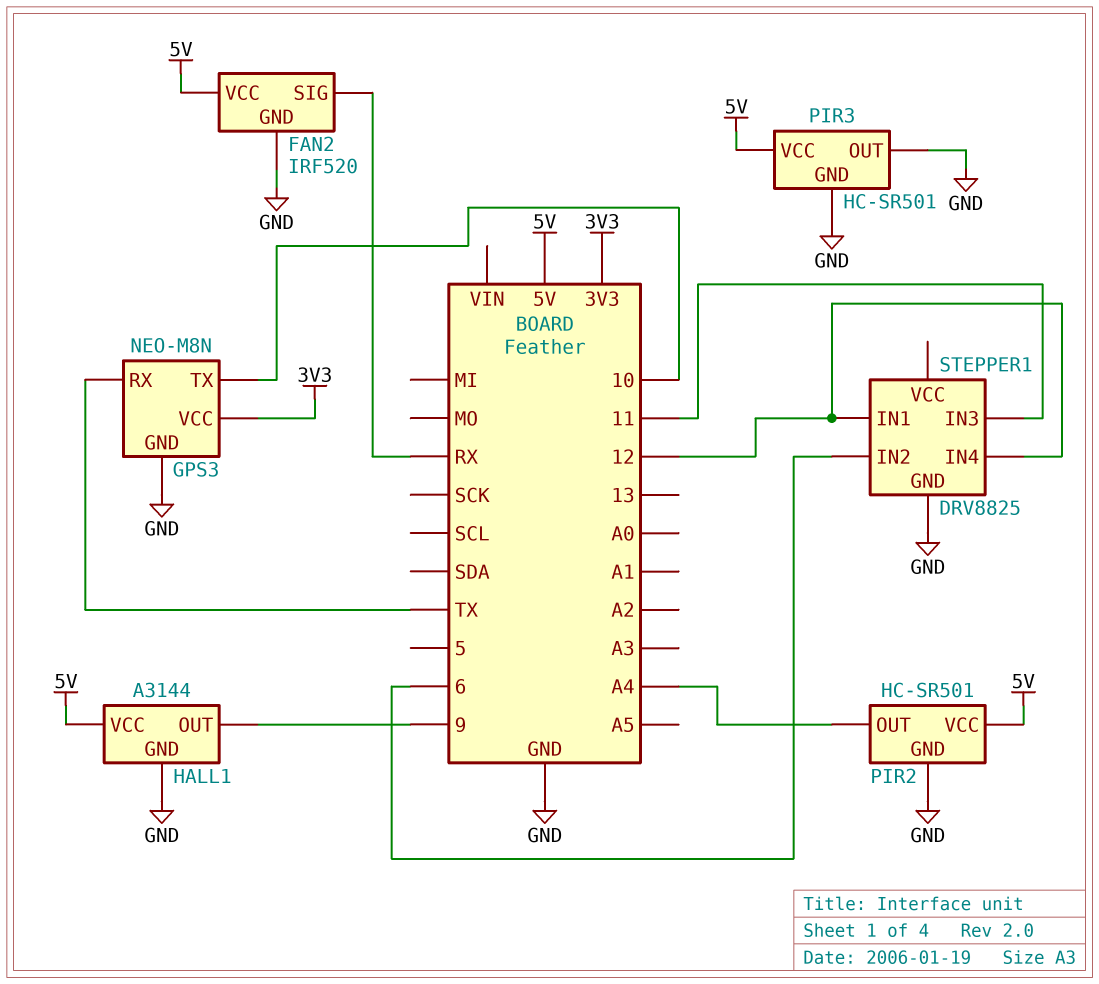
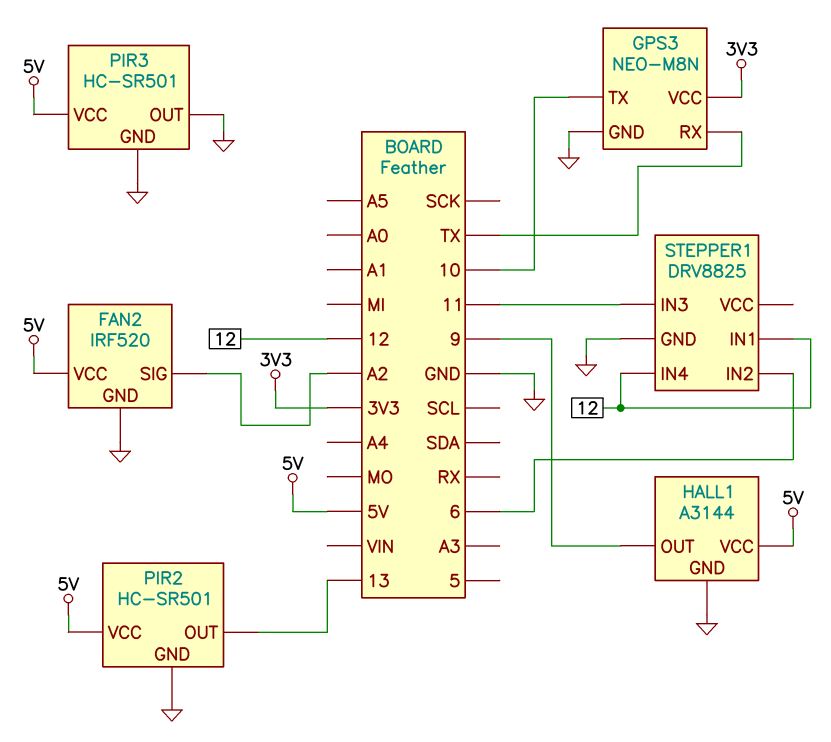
FAN2 pin SIG: RX -> A2
PIR2 pin OUT: A4 -> 13

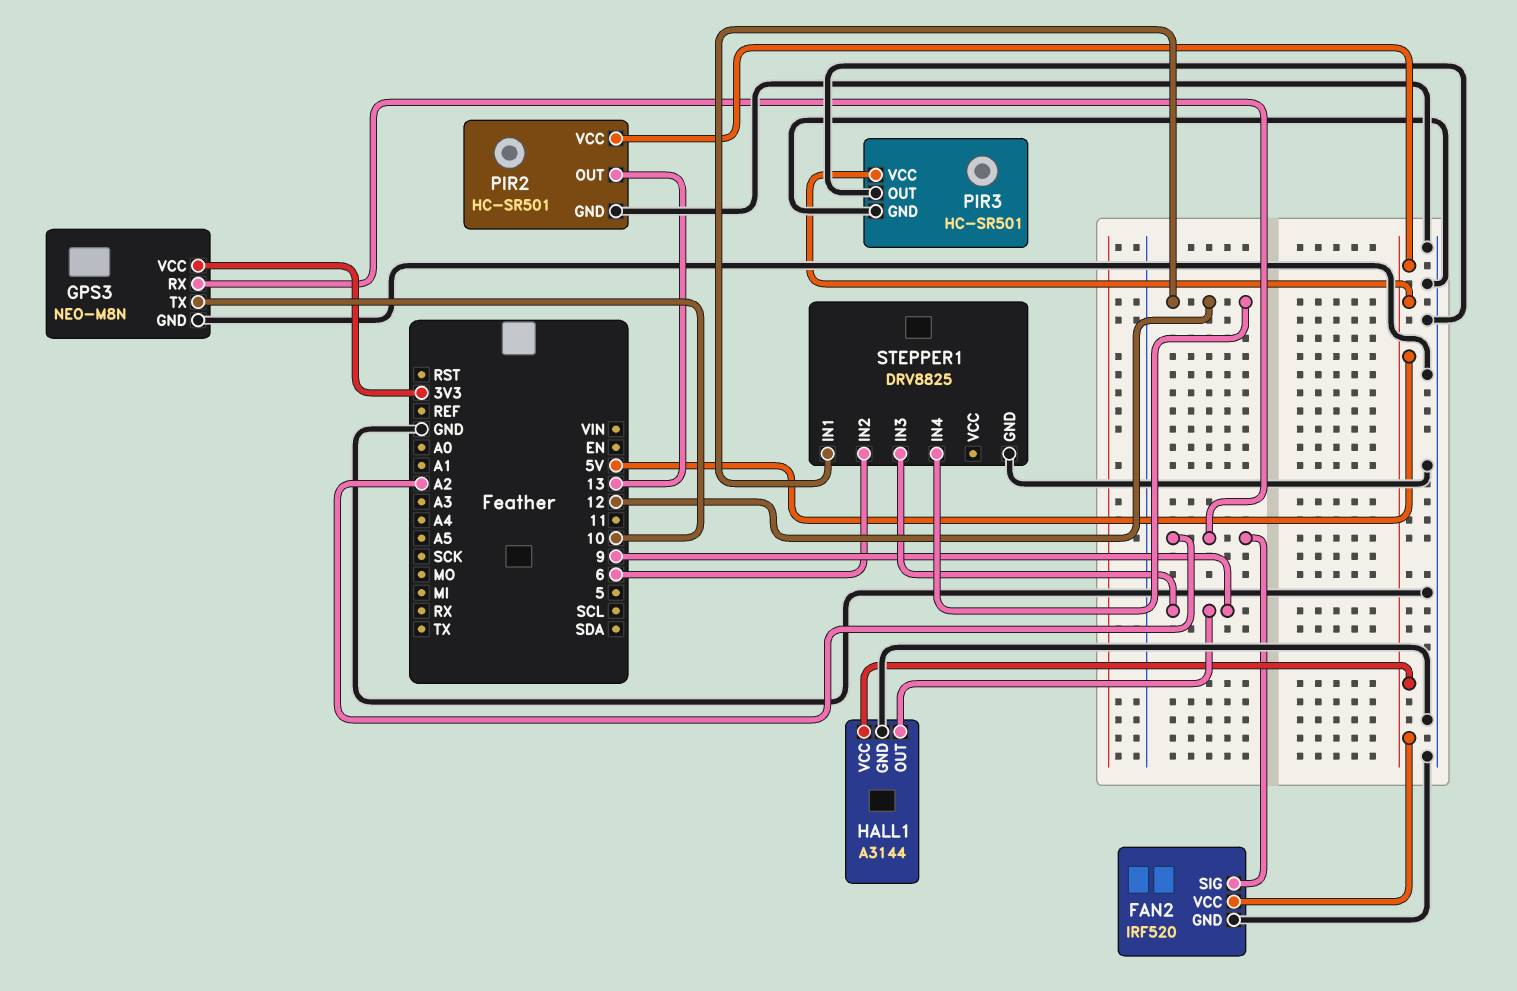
GPS3 pin RX: TX -> A2
STEPPER1 pin IN3: 11 -> 9

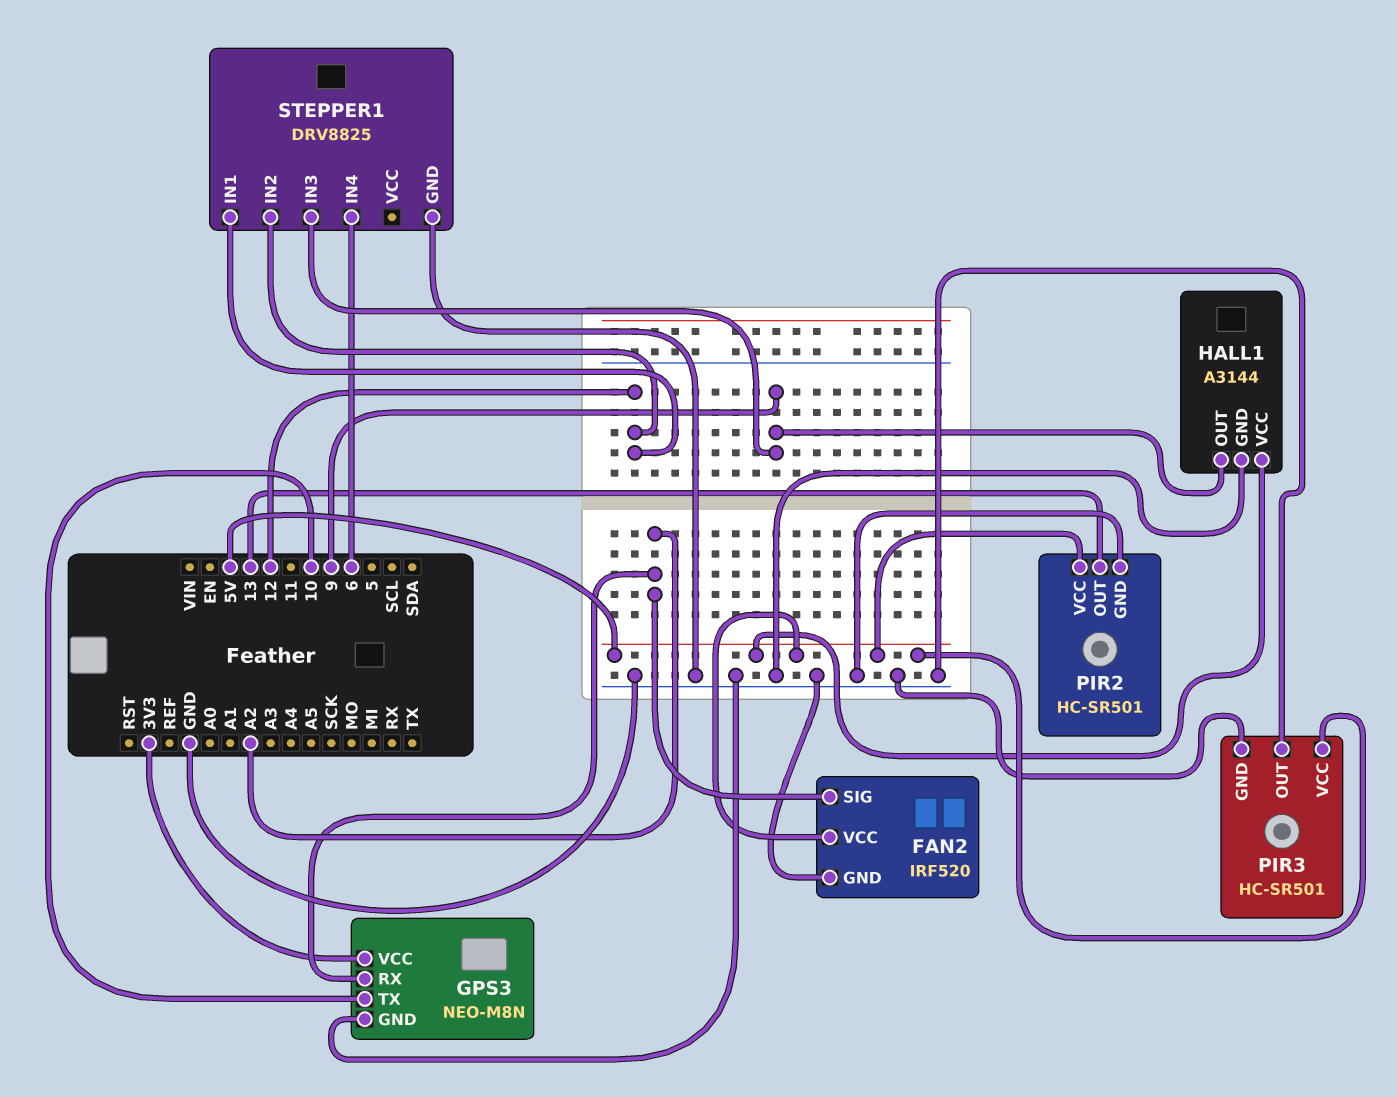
STEPPER1 pin IN2: 6 -> 12
STEPPER1 pin IN4: 12 -> 6

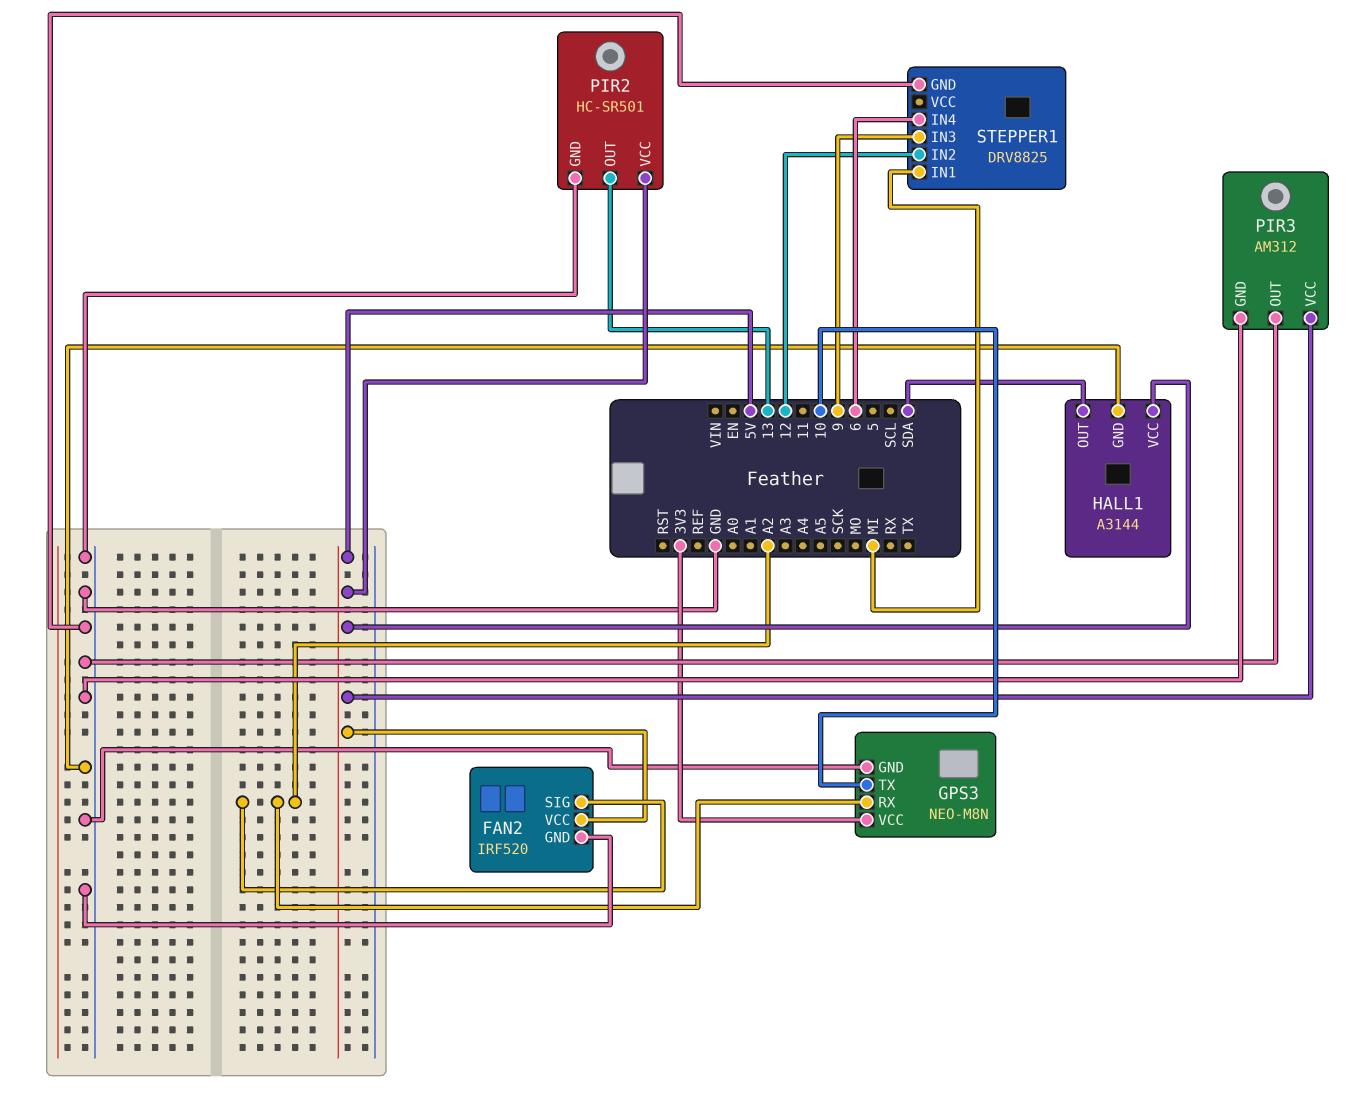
HALL1 pin OUT: 9 -> SDA
PIR3: HC-SR501 -> AM312
STEPPER1 pin IN1: 12 -> MI

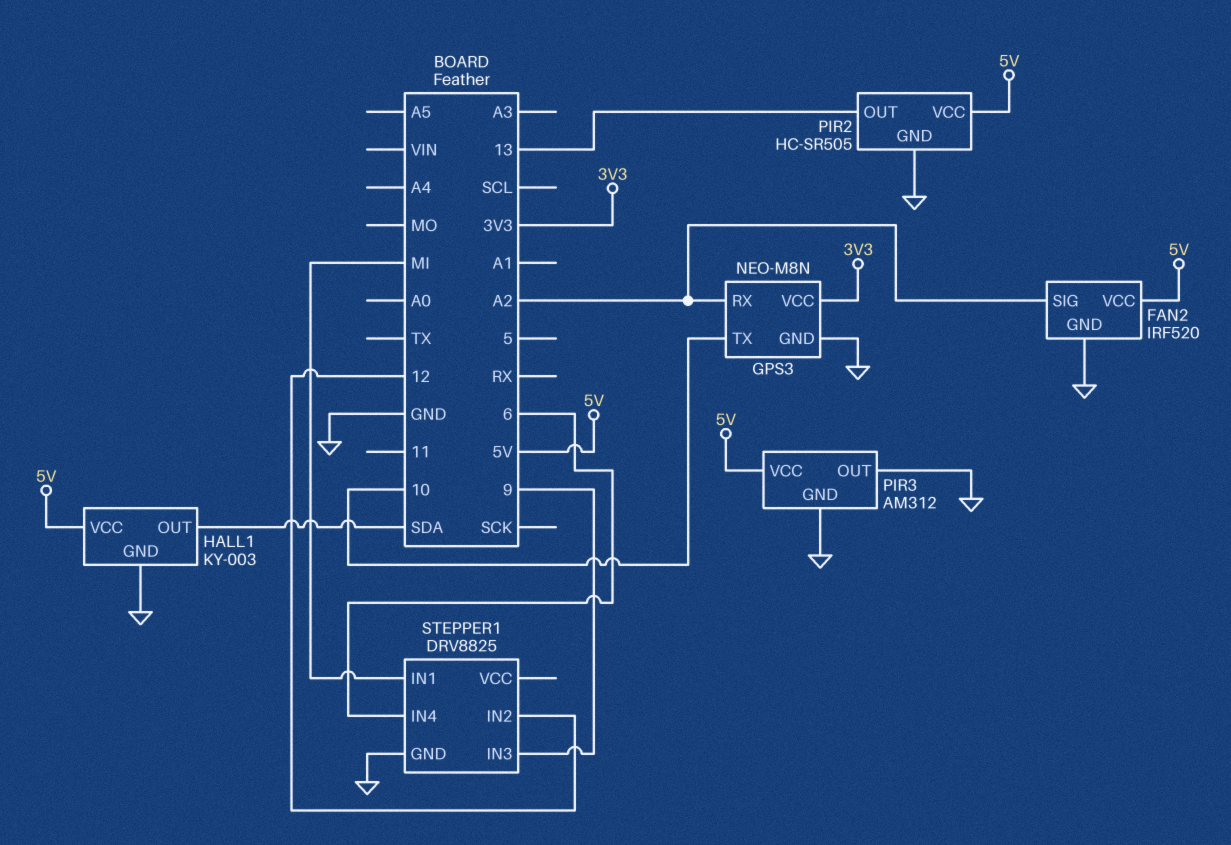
HALL1: A3144 -> KY-003
PIR2: HC-SR501 -> HC-SR505

